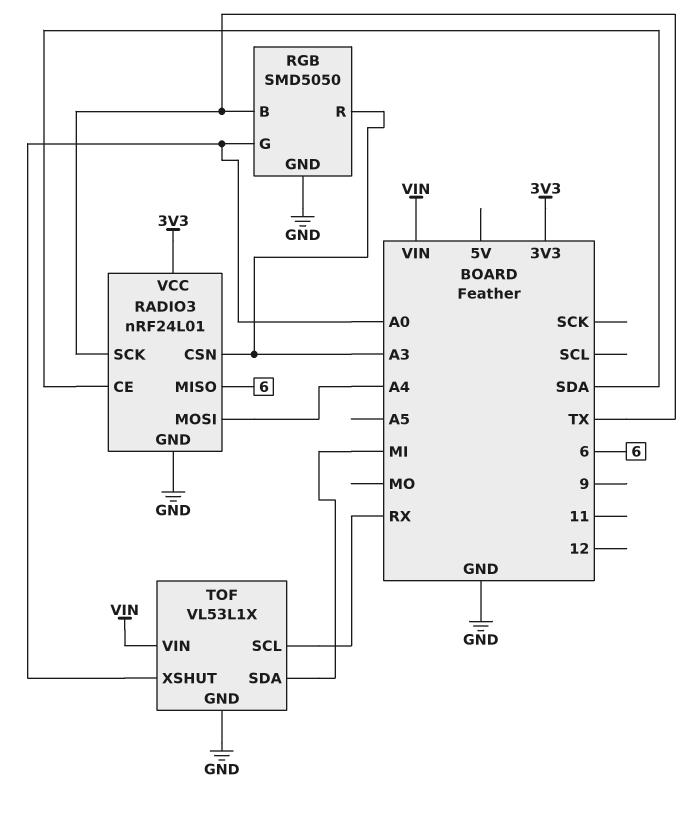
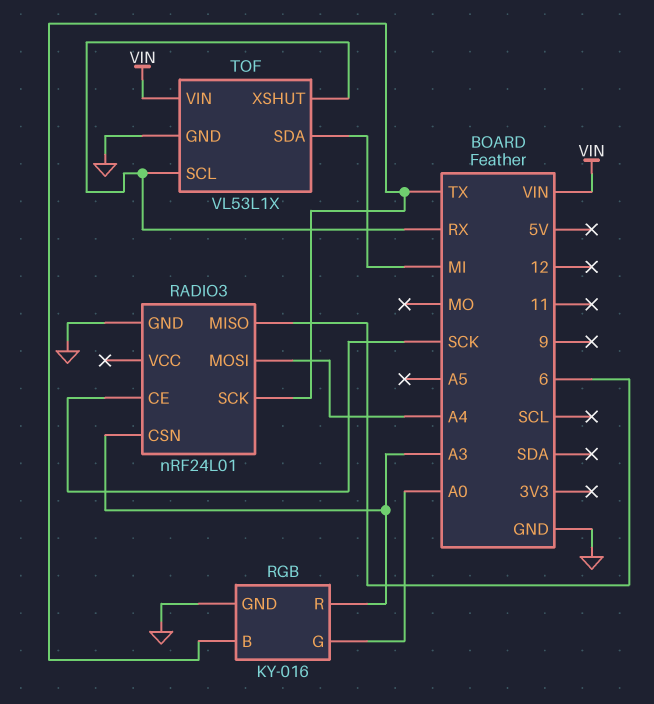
RADIO3 pin CE: SDA -> SCK
RADIO3 pin VCC: 3V3 -> none
RGB: SMD5050 -> KY-016
TOF pin XSHUT: A0 -> RX

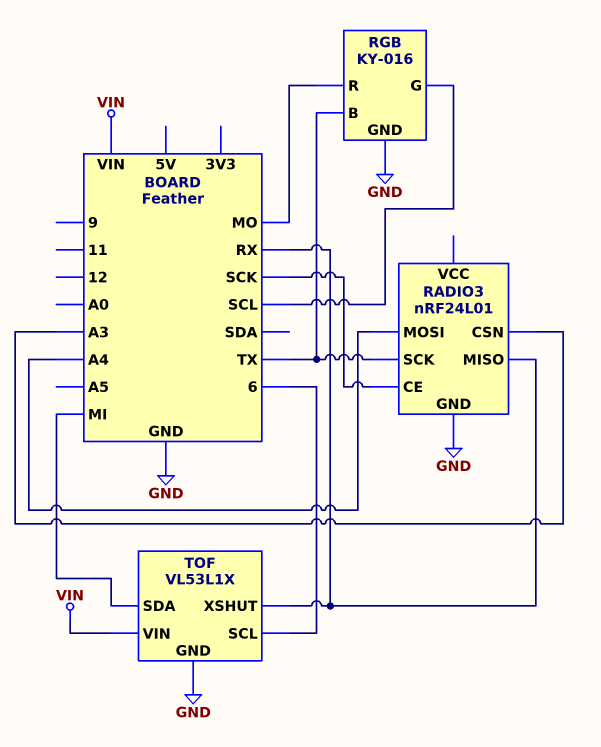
RADIO3 pin MISO: 6 -> RX
RGB pin G: A0 -> SCL
RGB pin R: A3 -> MO
TOF pin SCL: RX -> 6

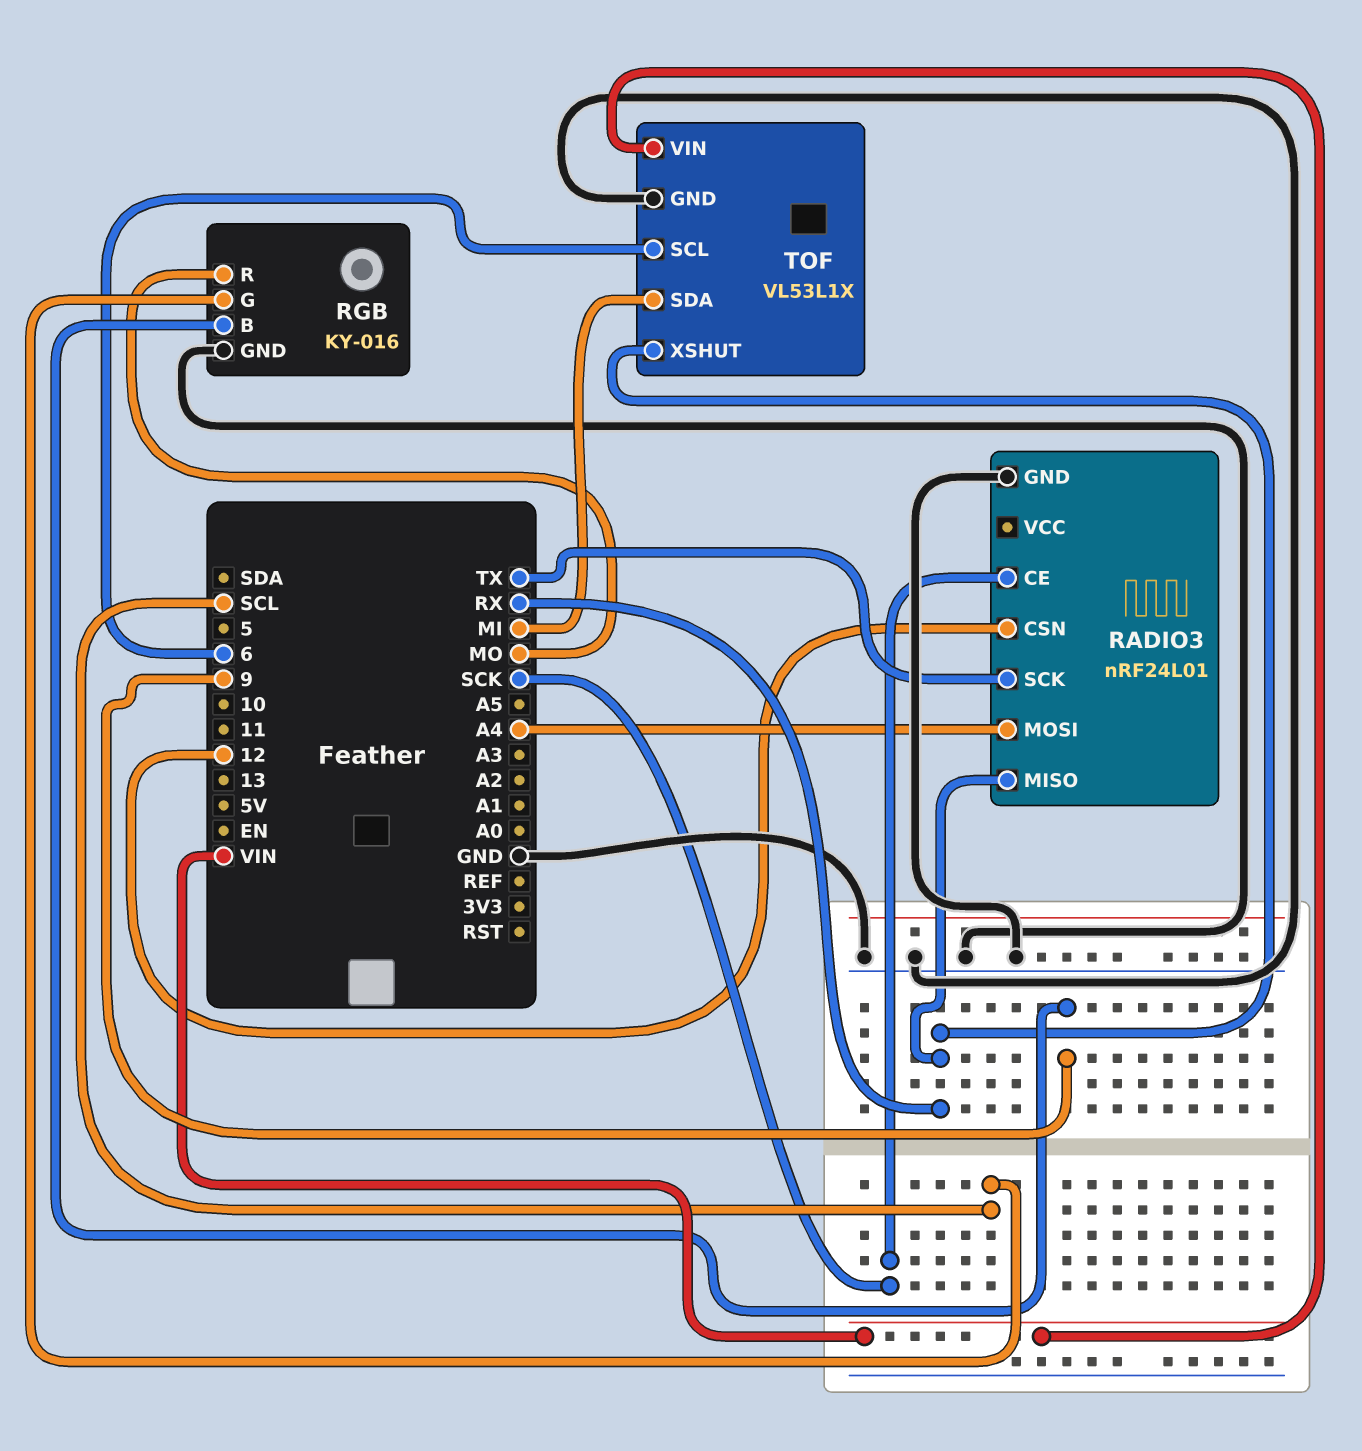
RADIO3 pin CSN: A3 -> 12
RGB pin B: TX -> 9

